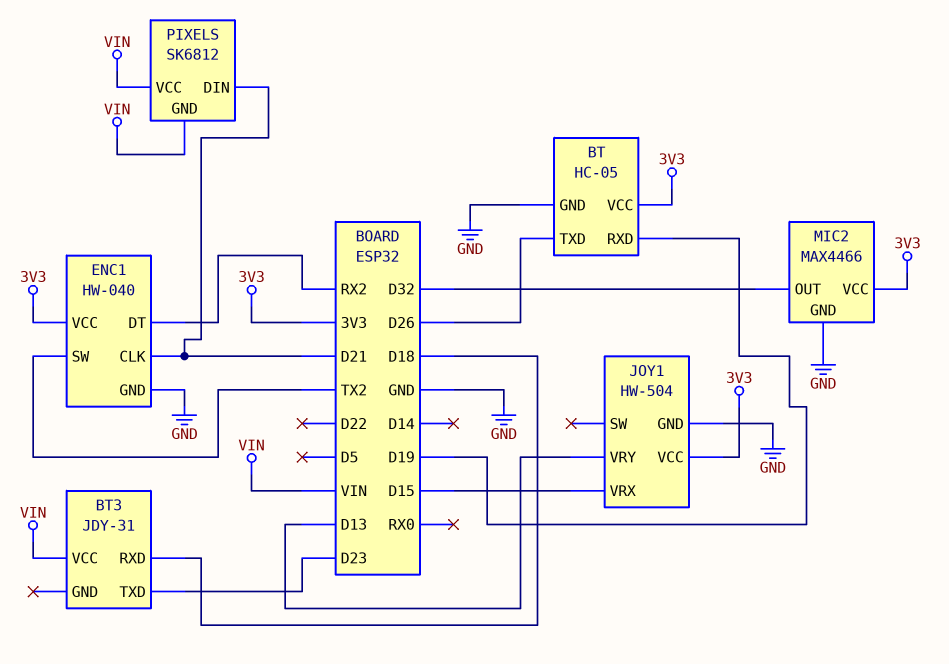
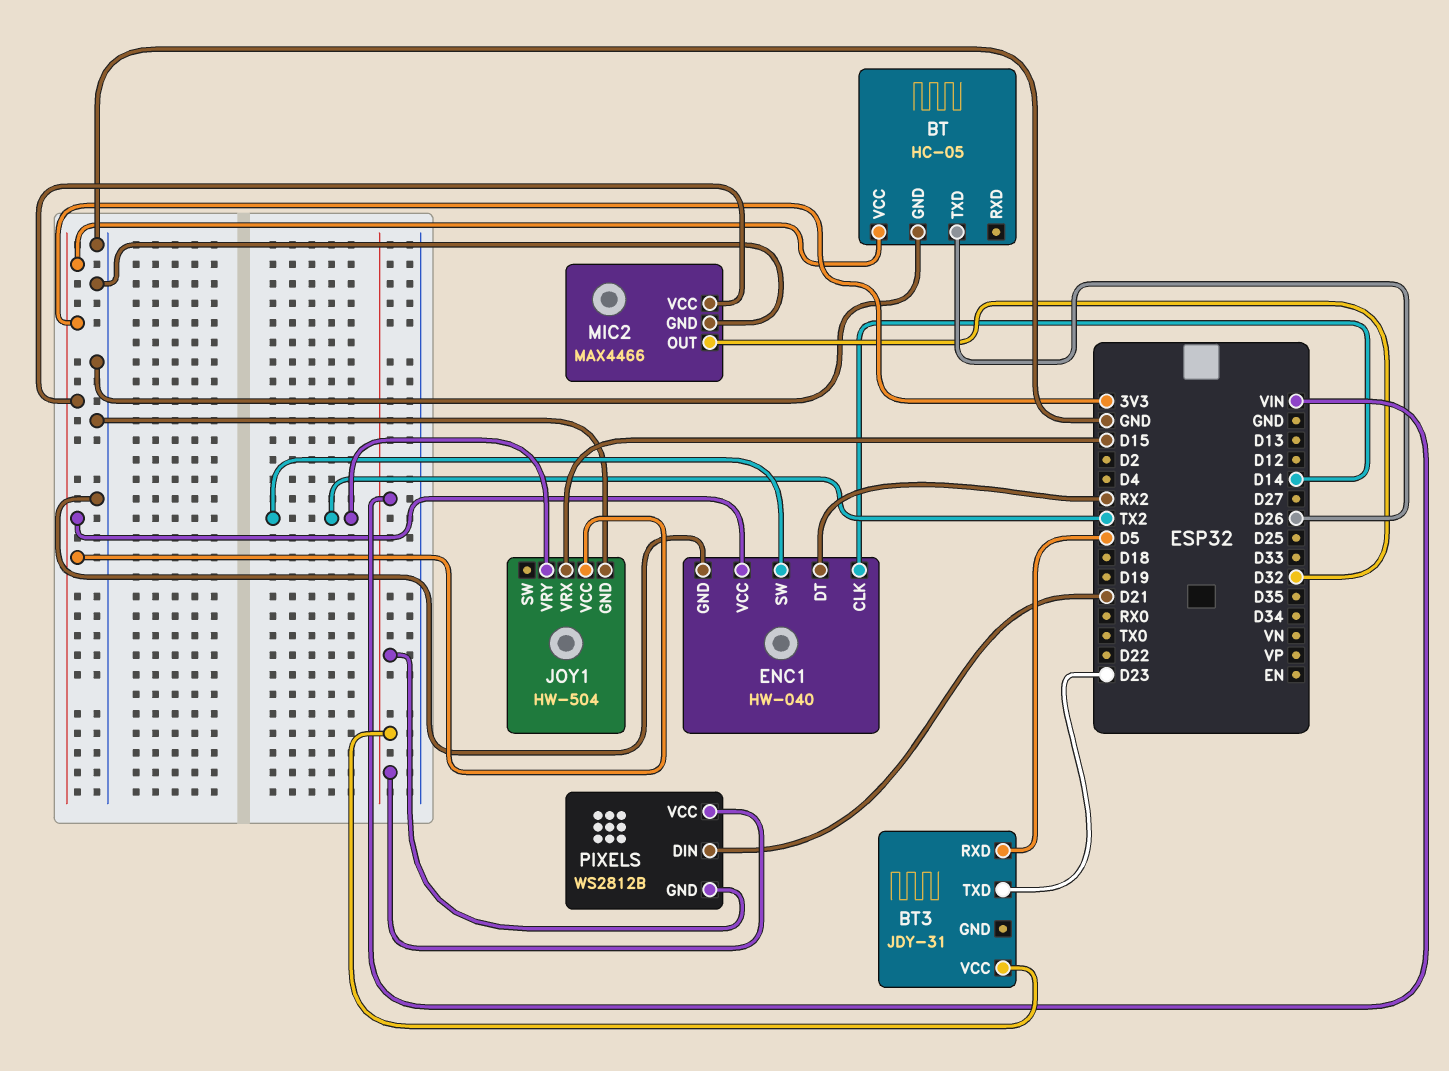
BT pin RXD: D19 -> none
BT3 pin RXD: D18 -> D5
ENC1 pin CLK: D21 -> D14
JOY1 pin VRY: D13 -> TX2
PIXELS: SK6812 -> WS2812B

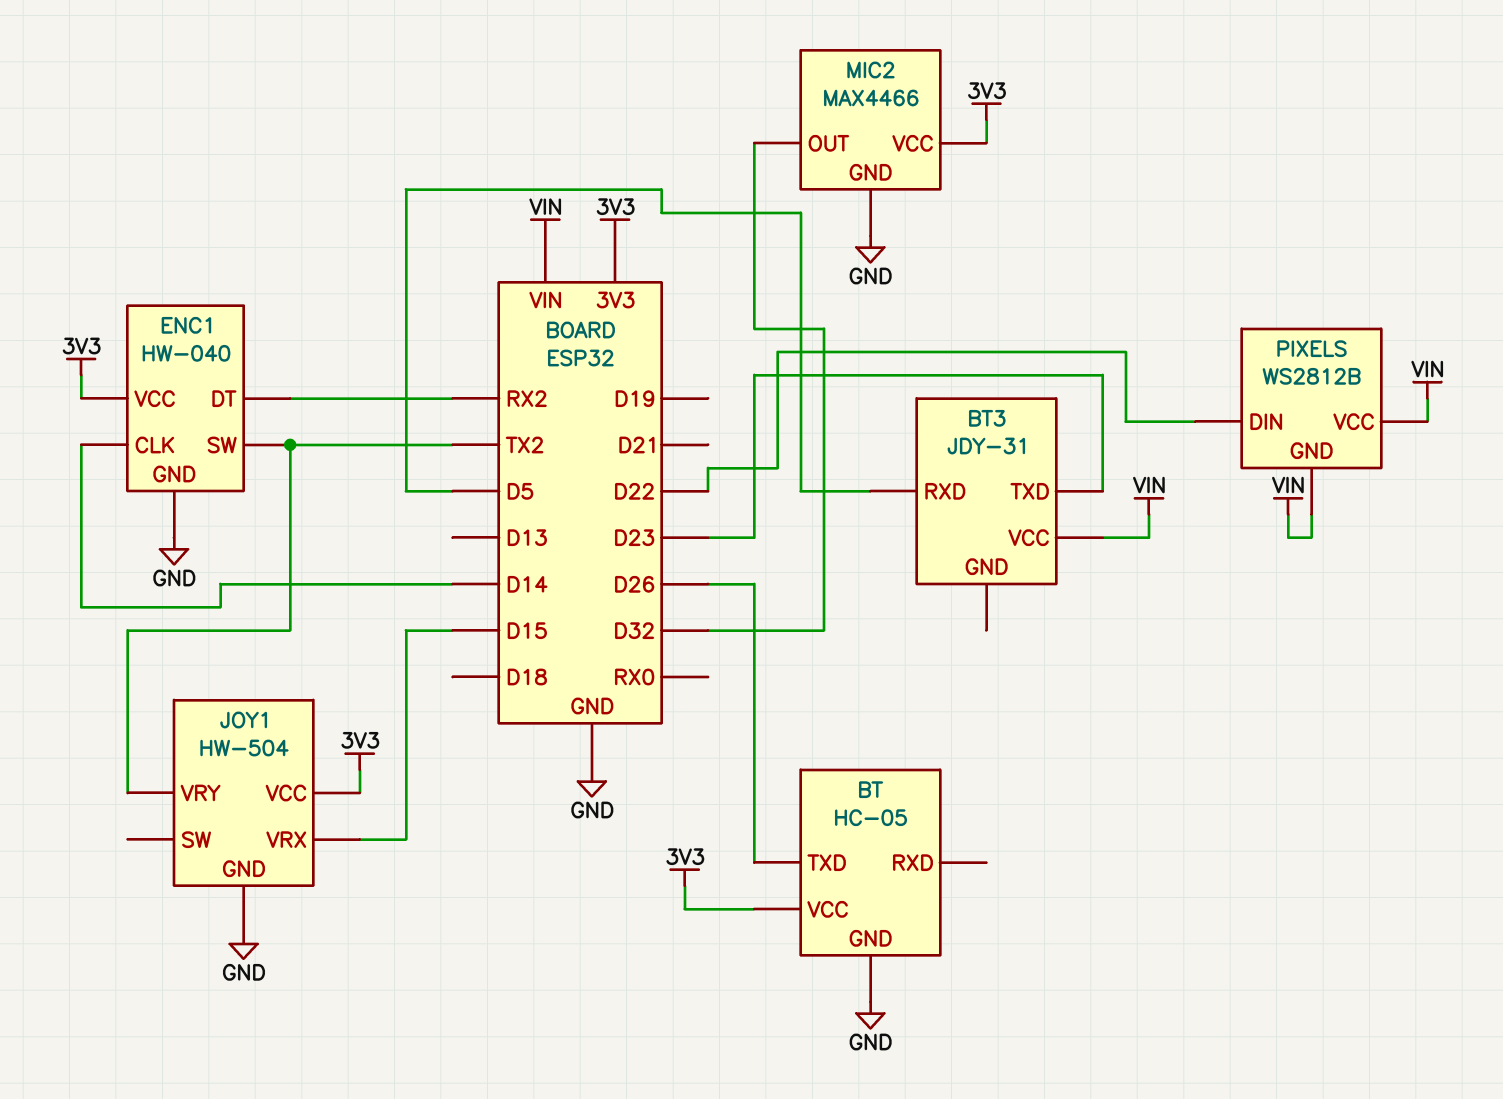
PIXELS pin DIN: D21 -> D22

